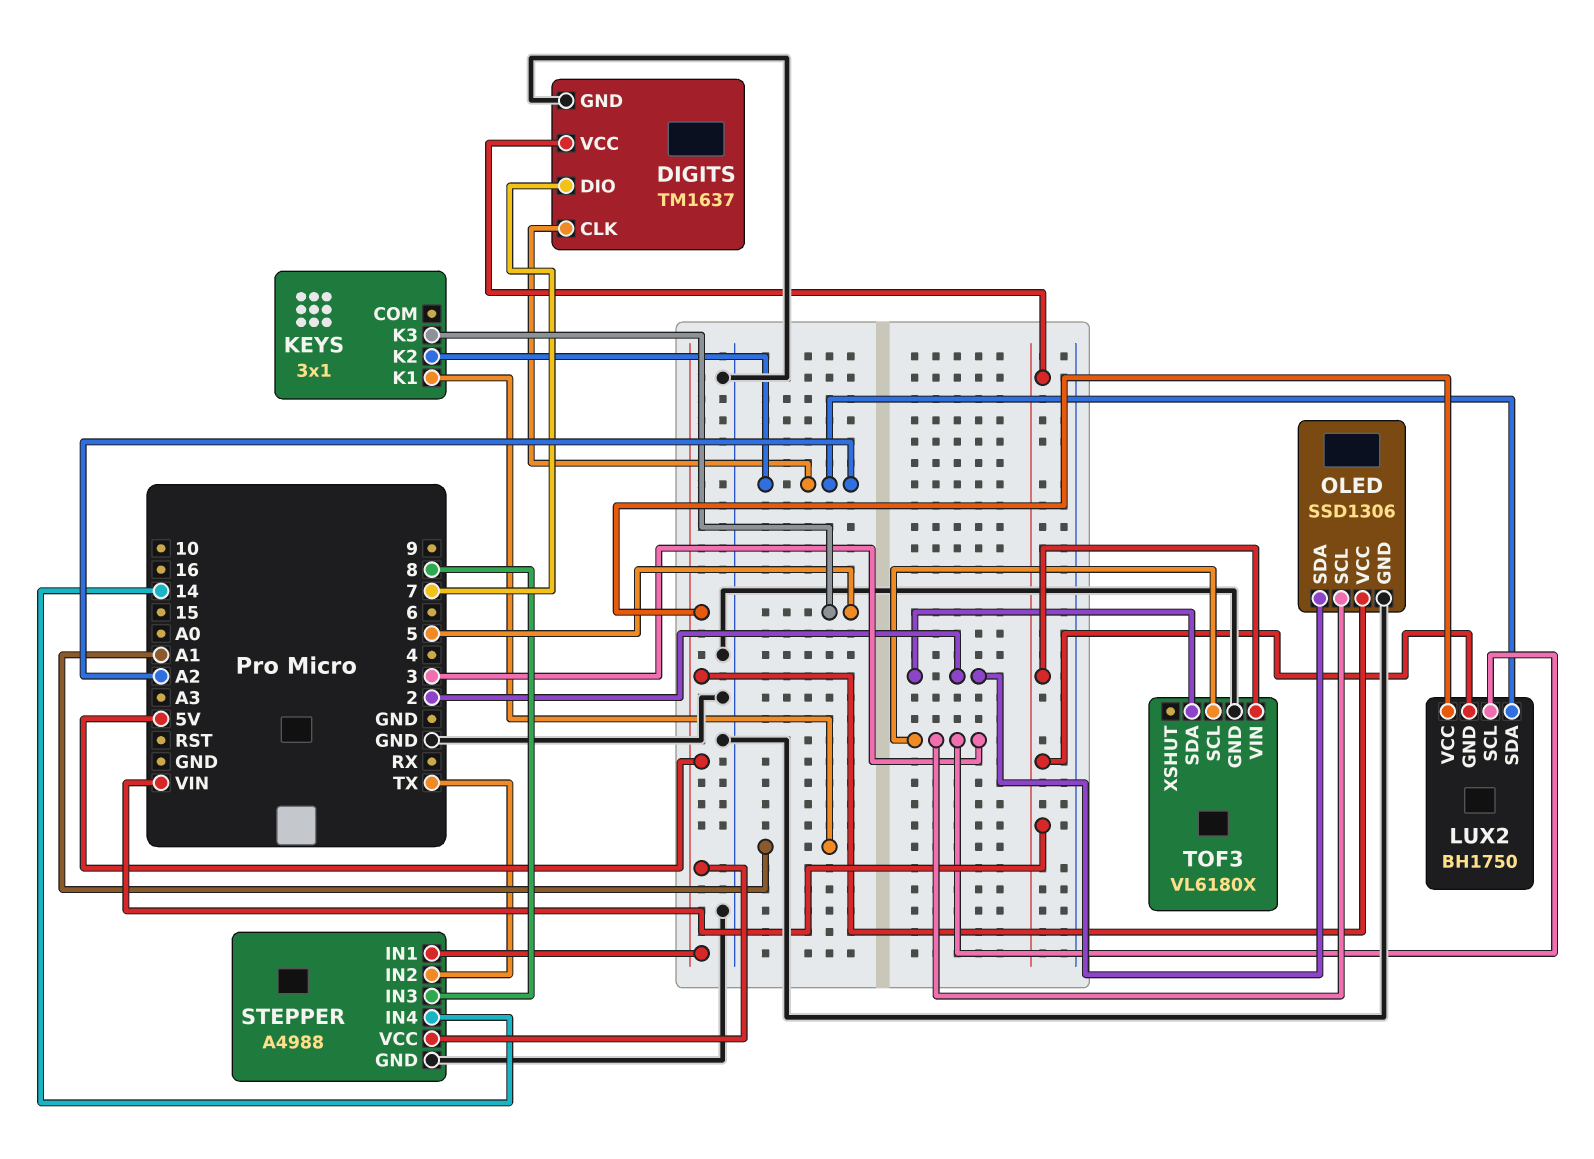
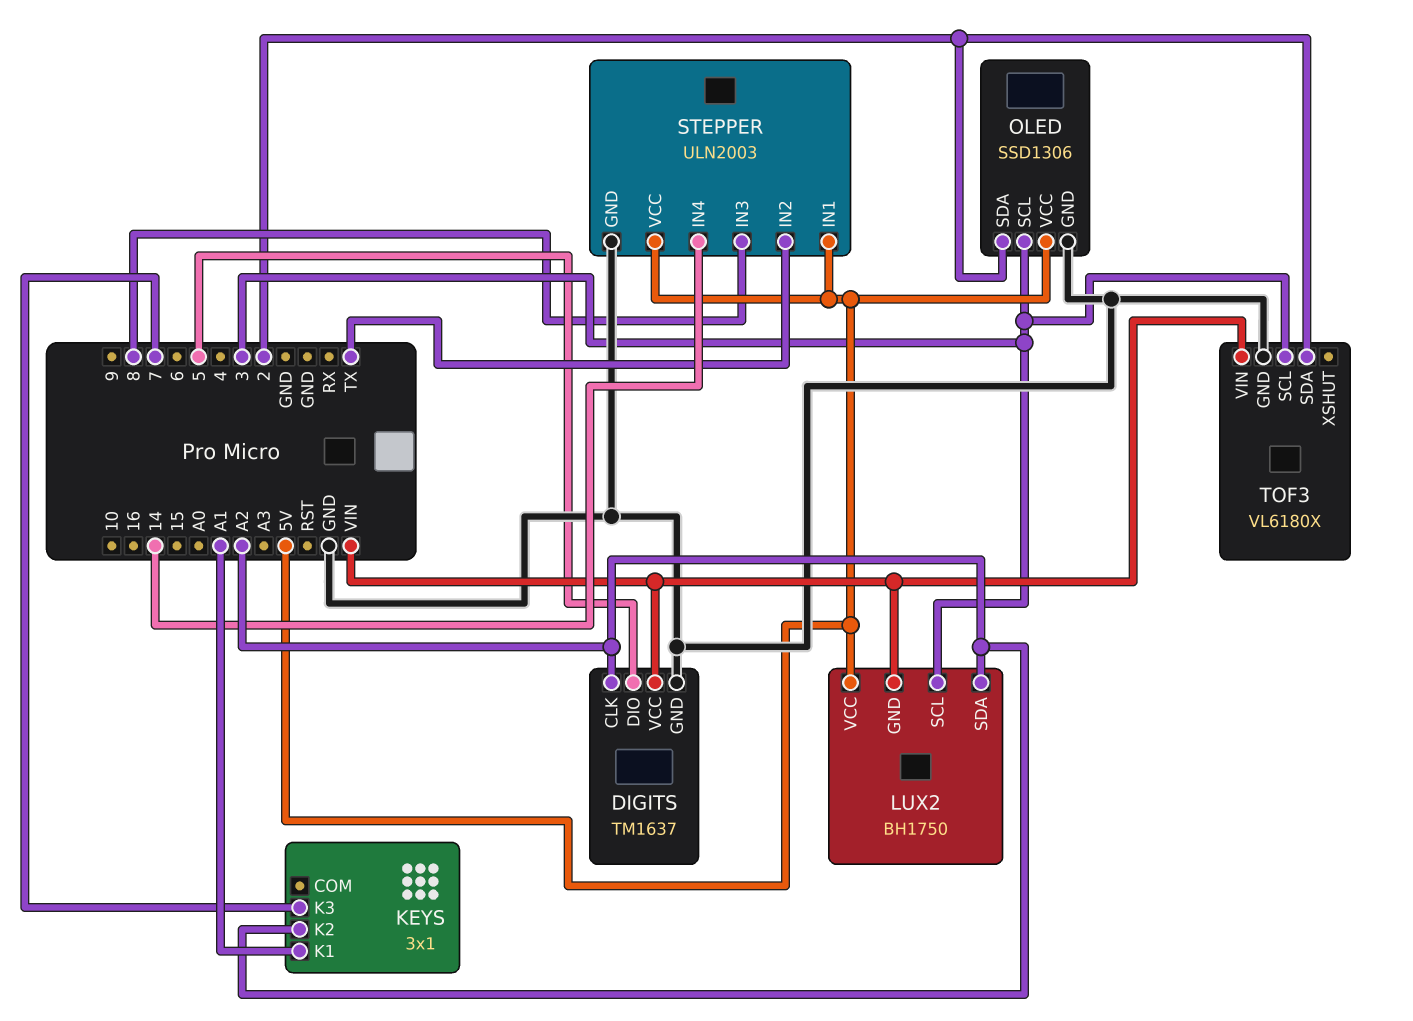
DIGITS pin DIO: 7 -> 5
KEYS pin K3: 5 -> 7
STEPPER: A4988 -> ULN2003

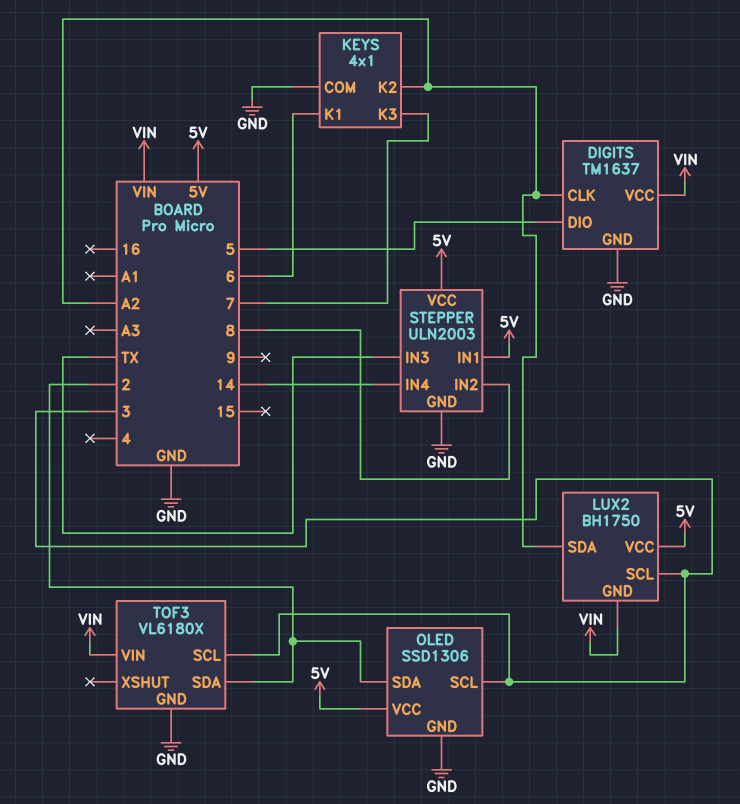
KEYS: 3x1 -> 4x1
KEYS pin COM: none -> GND
KEYS pin K1: A1 -> 6
STEPPER pin IN2: TX -> 8
STEPPER pin IN3: 8 -> TX

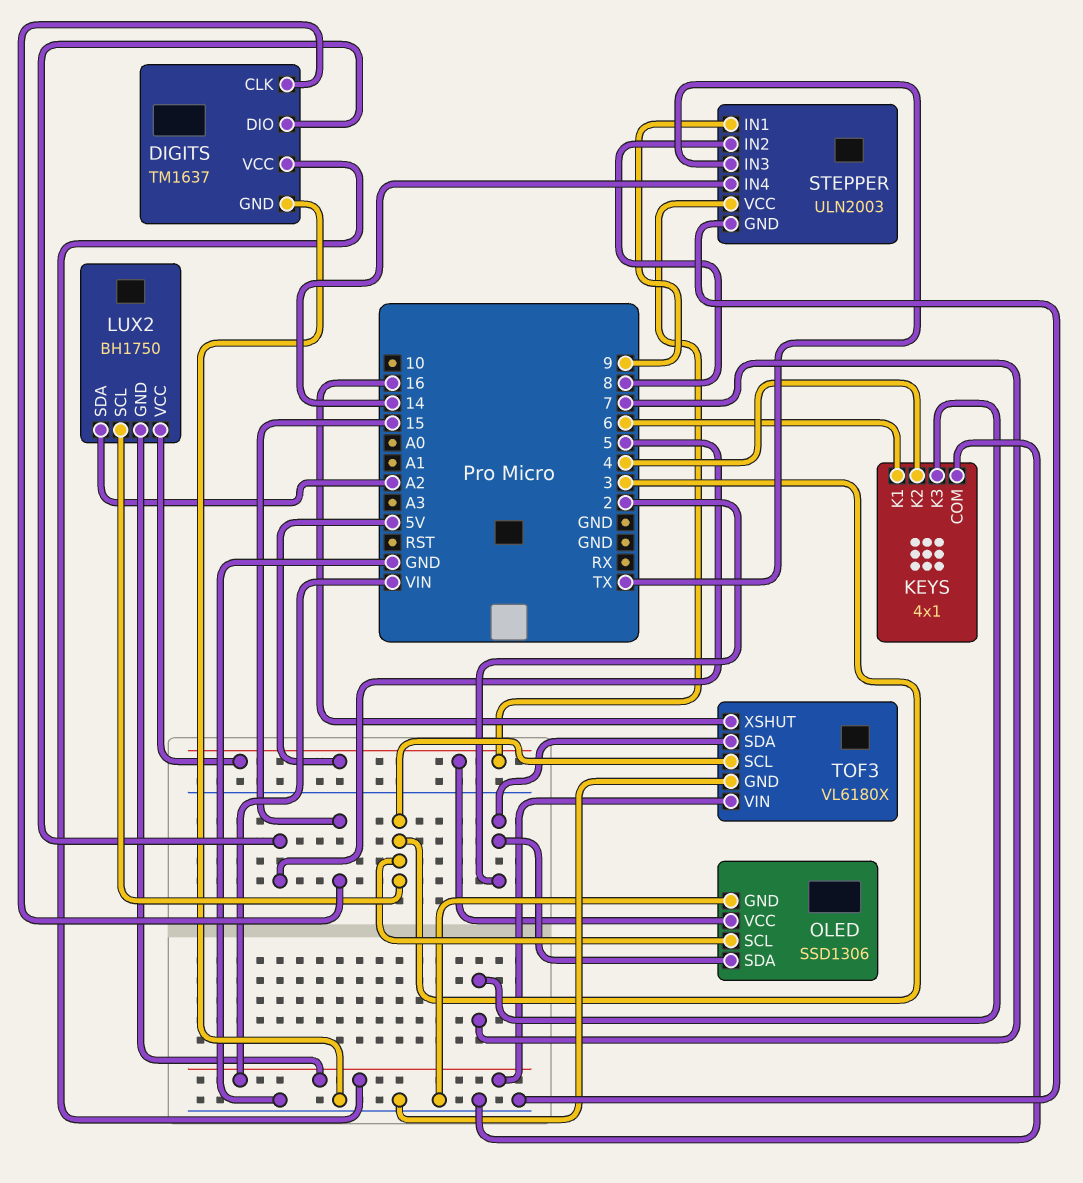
DIGITS pin CLK: A2 -> 15
KEYS pin K2: A2 -> 4
STEPPER pin IN1: 5V -> 9
TOF3 pin XSHUT: none -> 16

